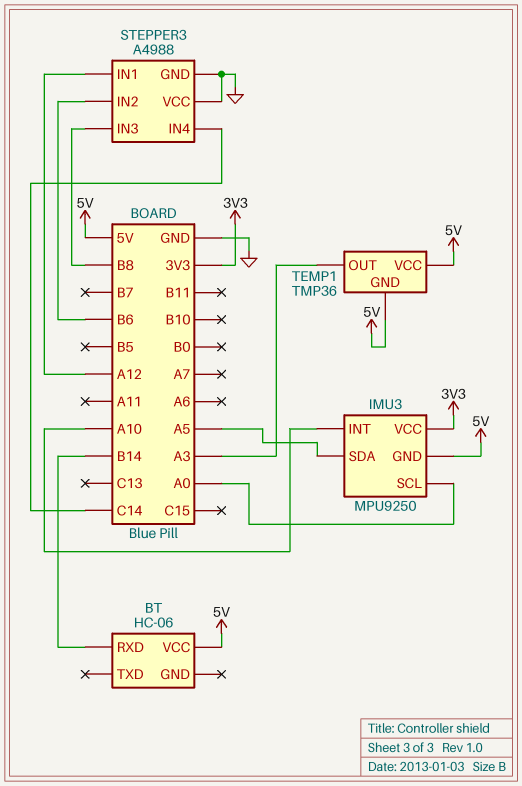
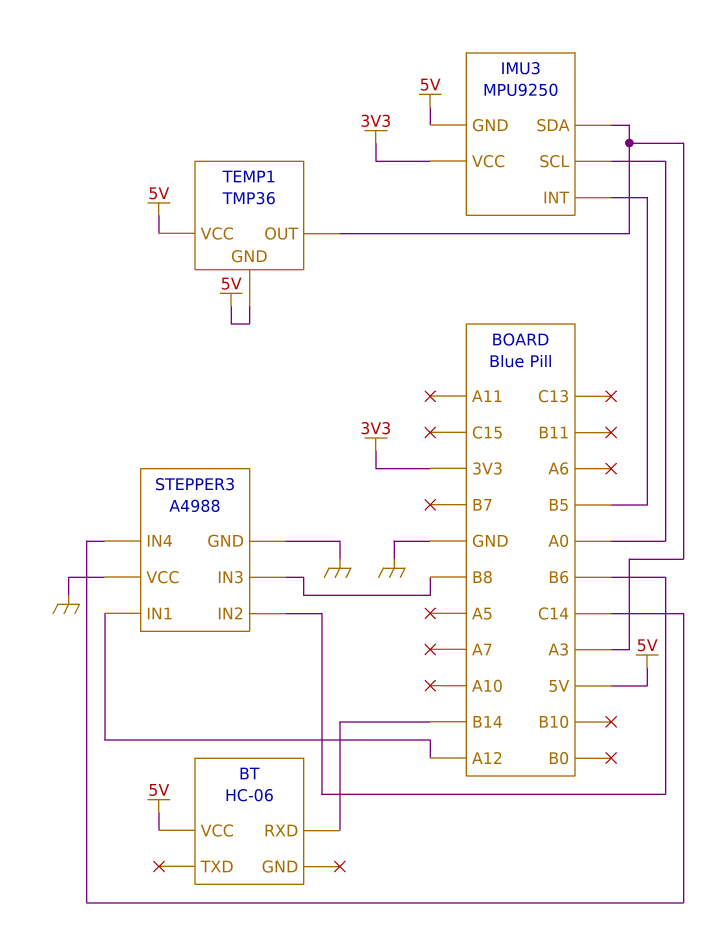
IMU3 pin INT: A10 -> B5
IMU3 pin SDA: A5 -> A3

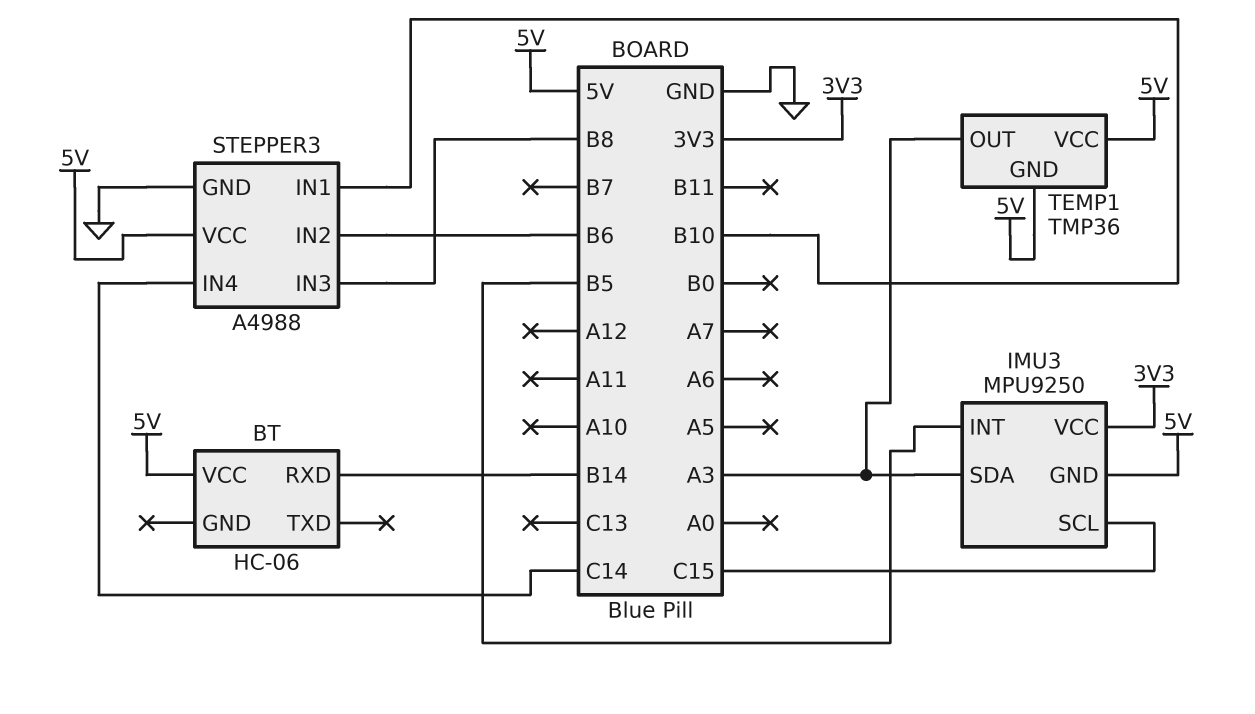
IMU3 pin SCL: A0 -> C15
STEPPER3 pin IN1: A12 -> B10
STEPPER3 pin VCC: GND -> 5V

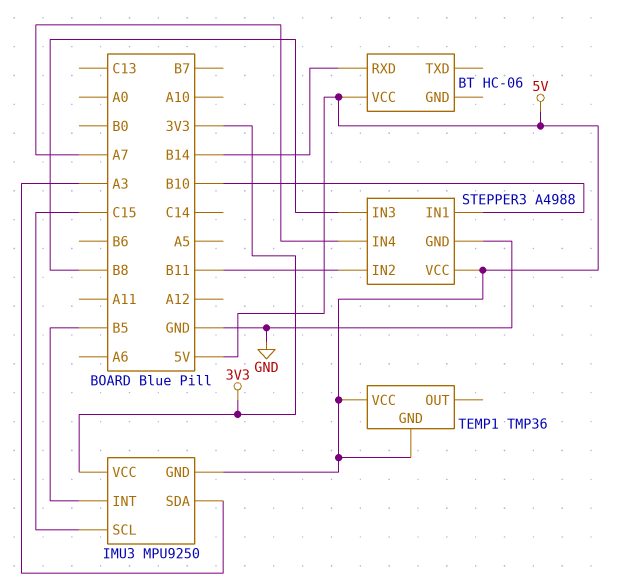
STEPPER3 pin IN2: B6 -> B11
STEPPER3 pin IN4: C14 -> A7
TEMP1 pin OUT: A3 -> none

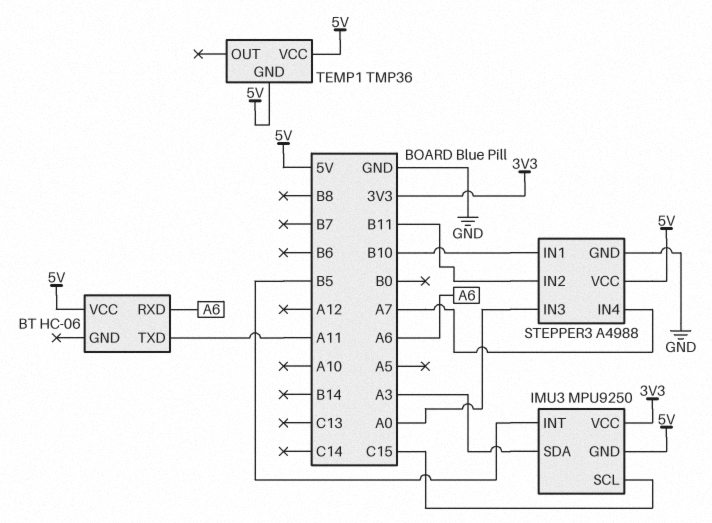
BT pin RXD: B14 -> A6
BT pin TXD: none -> A11
STEPPER3 pin IN3: B8 -> A0

